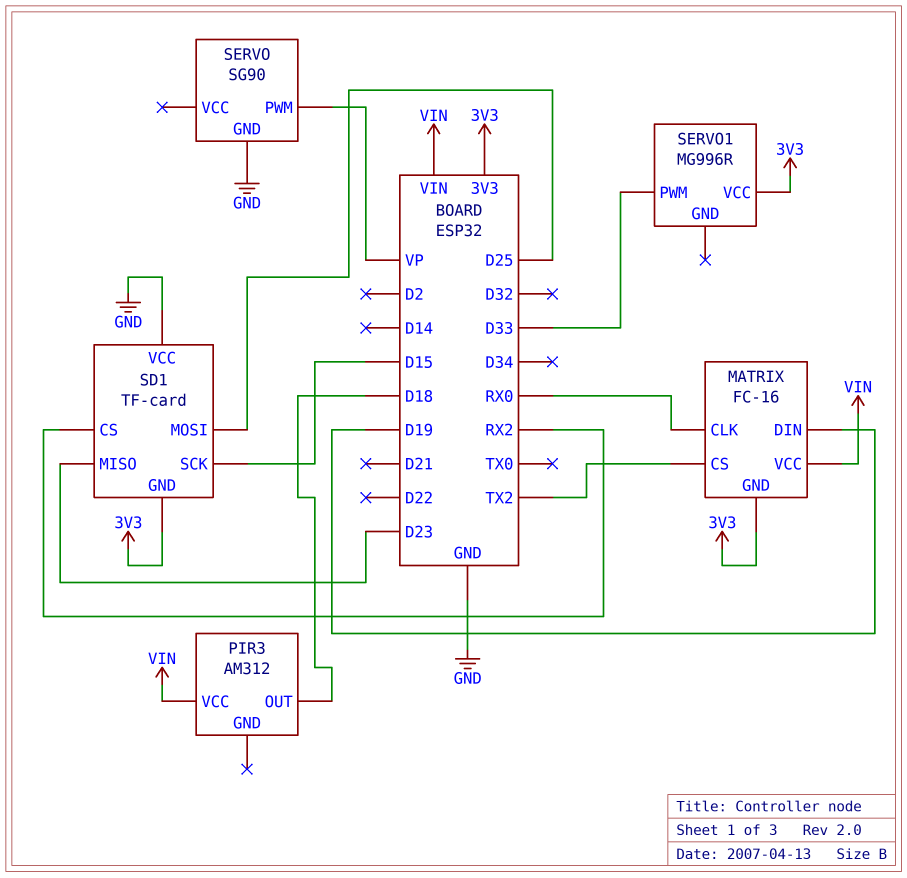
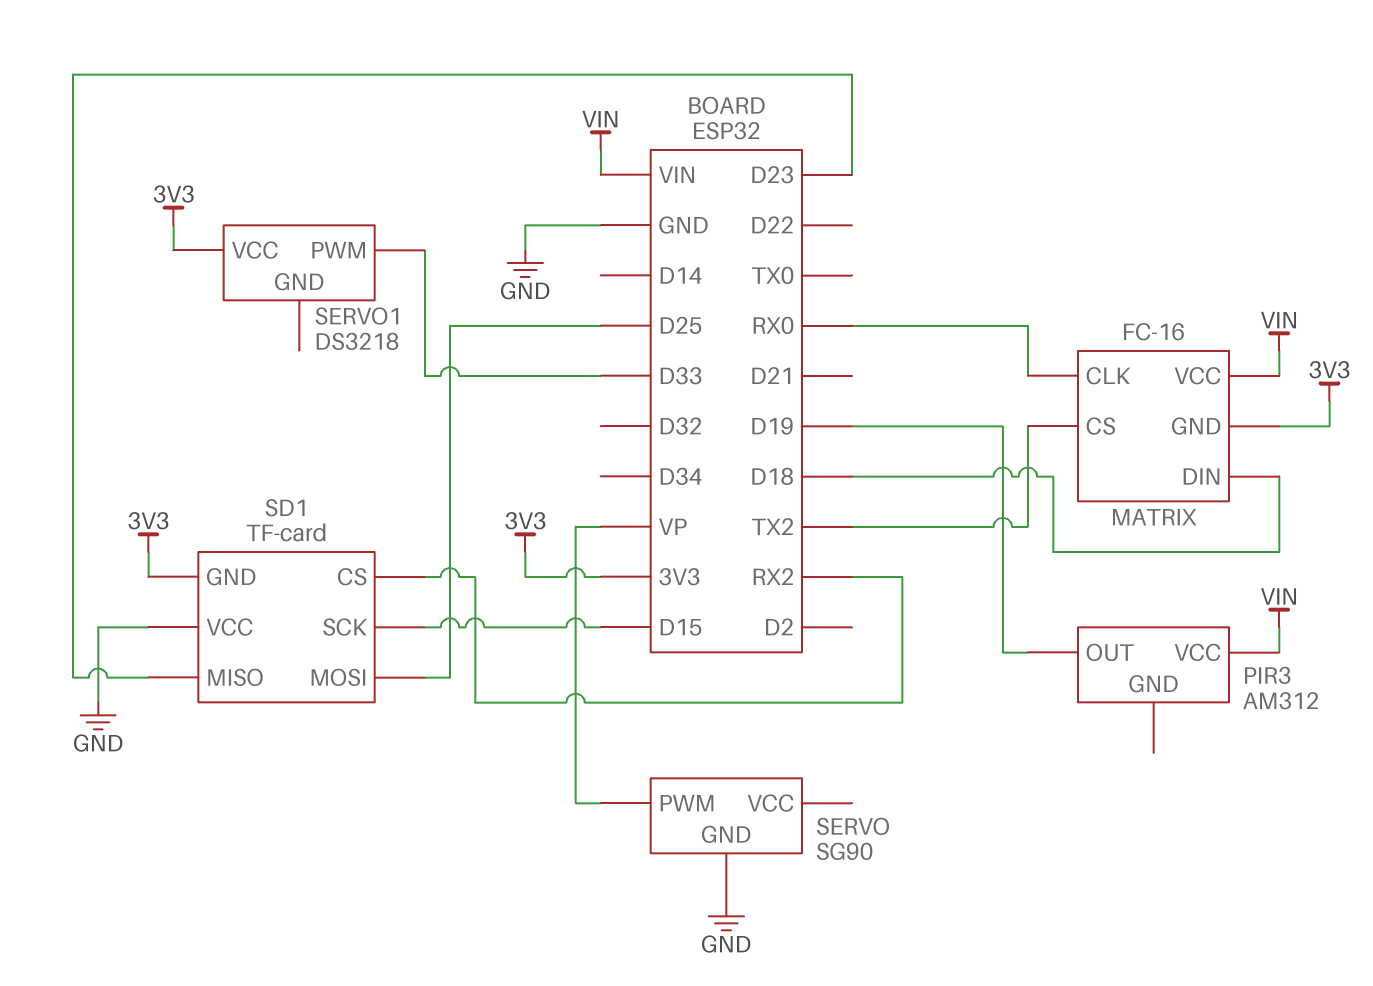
MATRIX pin DIN: D19 -> D18
PIR3 pin OUT: D18 -> D19
SERVO1: MG996R -> DS3218

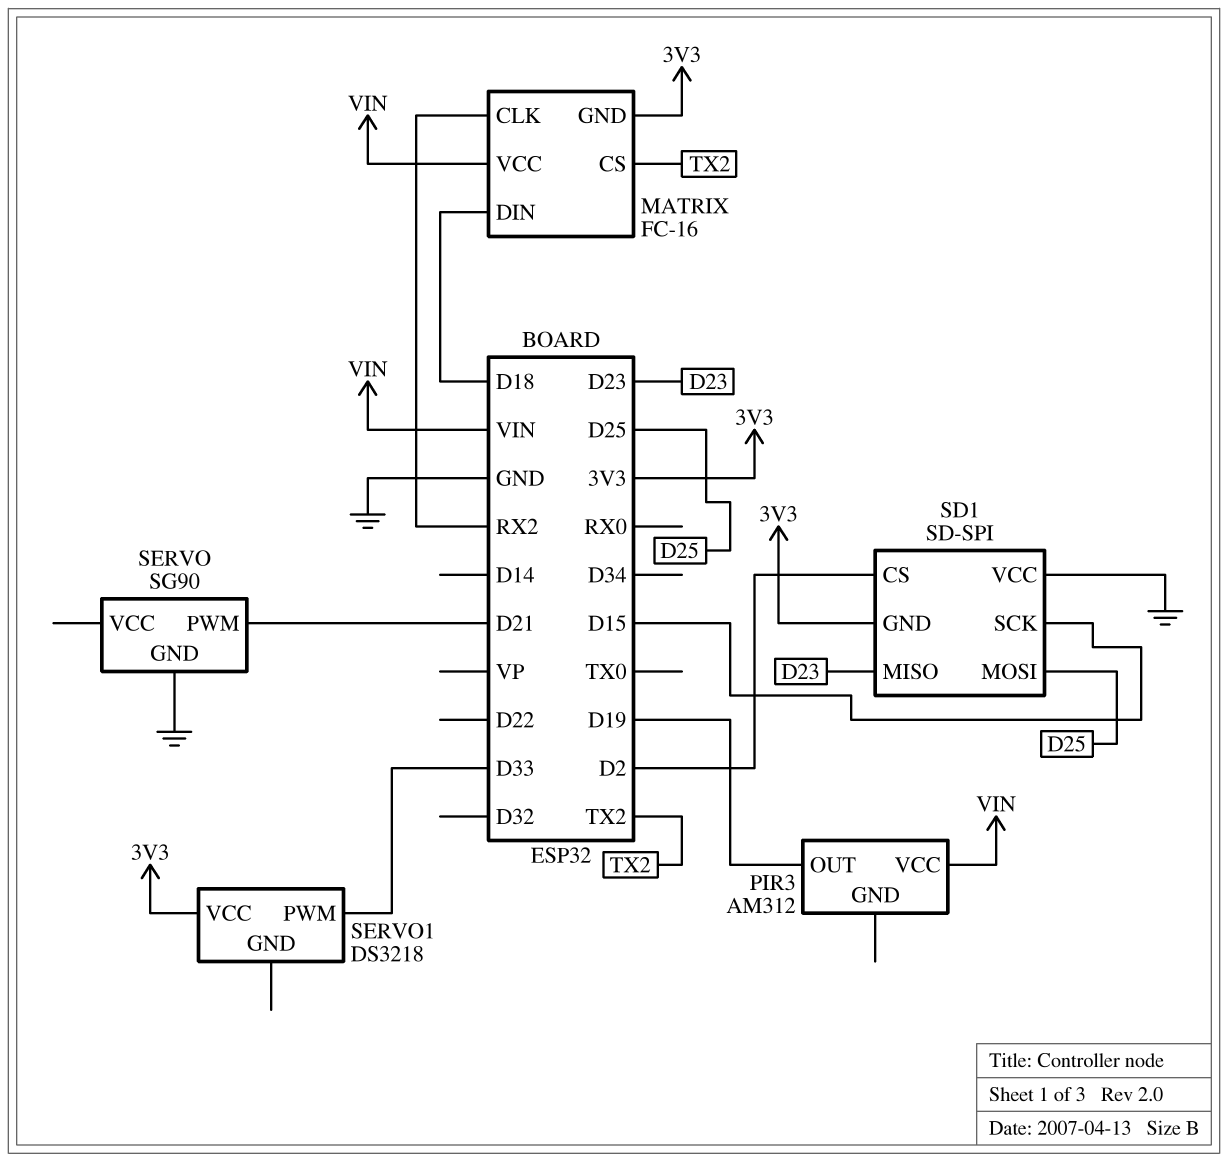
MATRIX pin CLK: RX0 -> RX2
SD1: TF-card -> SD-SPI
SD1 pin CS: RX2 -> D2
SERVO pin PWM: VP -> D21

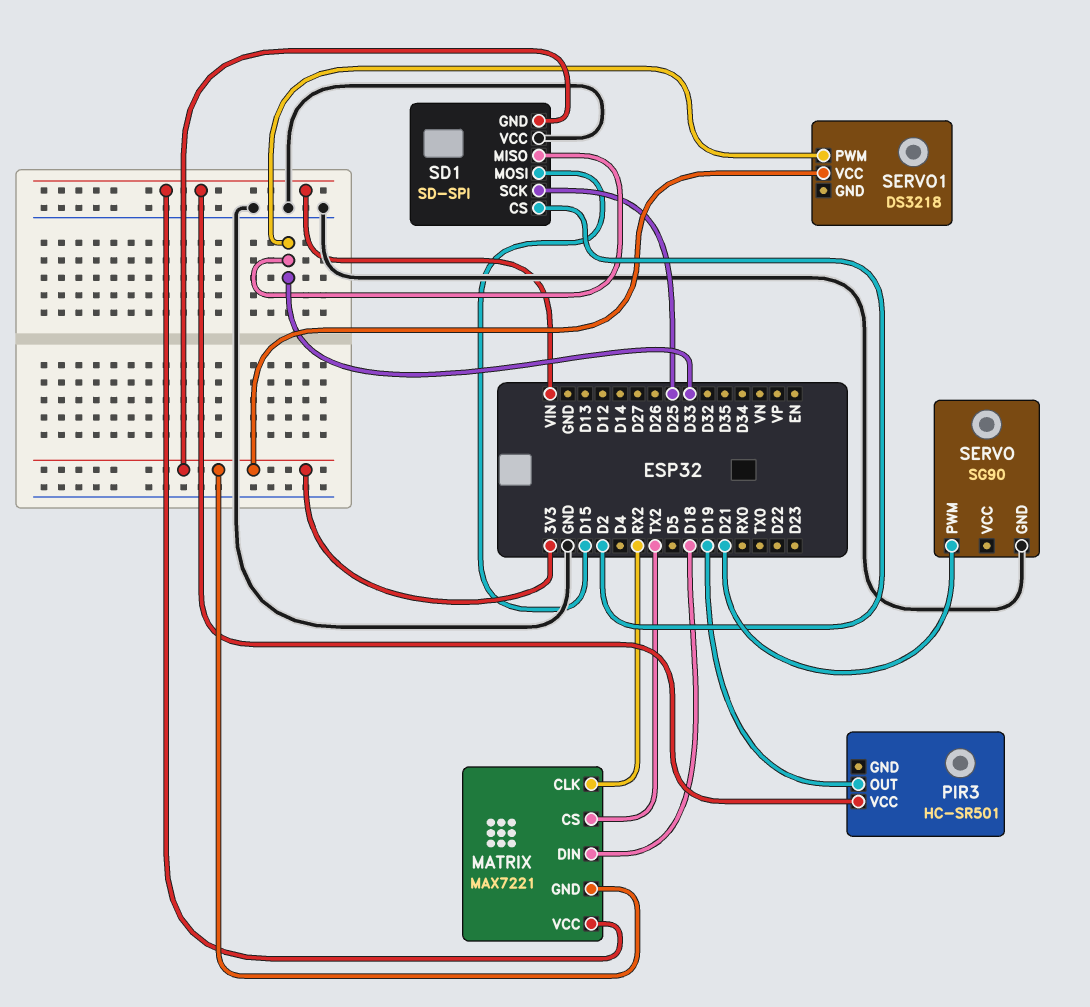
MATRIX: FC-16 -> MAX7221
PIR3: AM312 -> HC-SR501
SD1 pin MISO: D23 -> D33
SD1 pin MOSI: D25 -> D15
SD1 pin SCK: D15 -> D25

